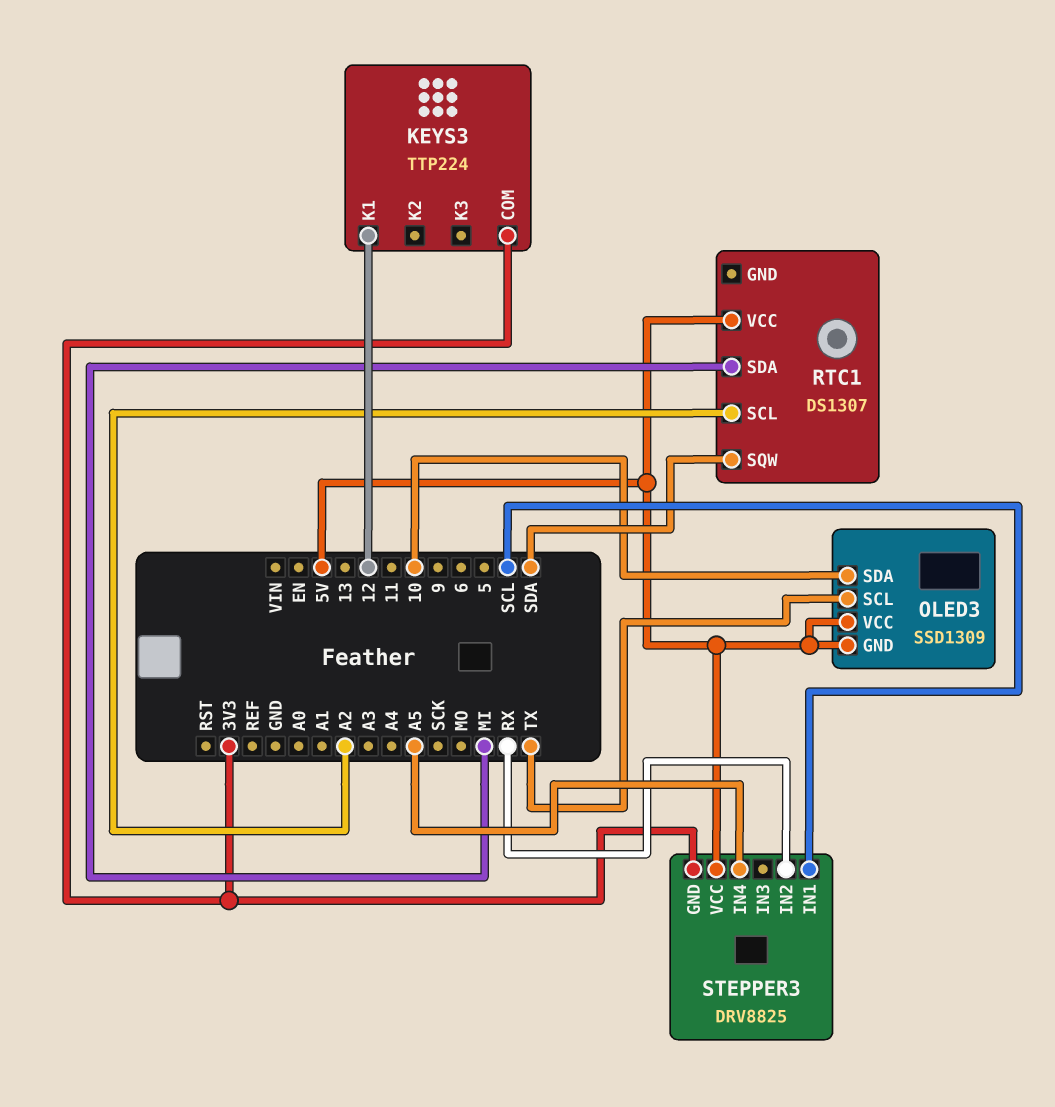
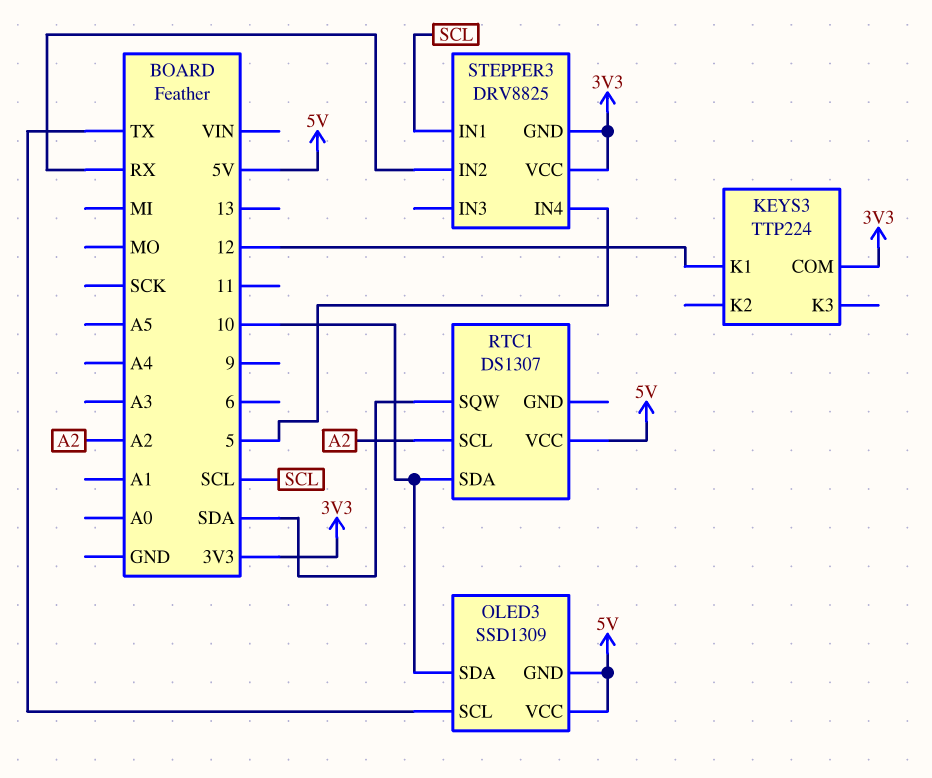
RTC1 pin SDA: MI -> 10
STEPPER3 pin IN4: A5 -> 5
STEPPER3 pin VCC: 5V -> 3V3

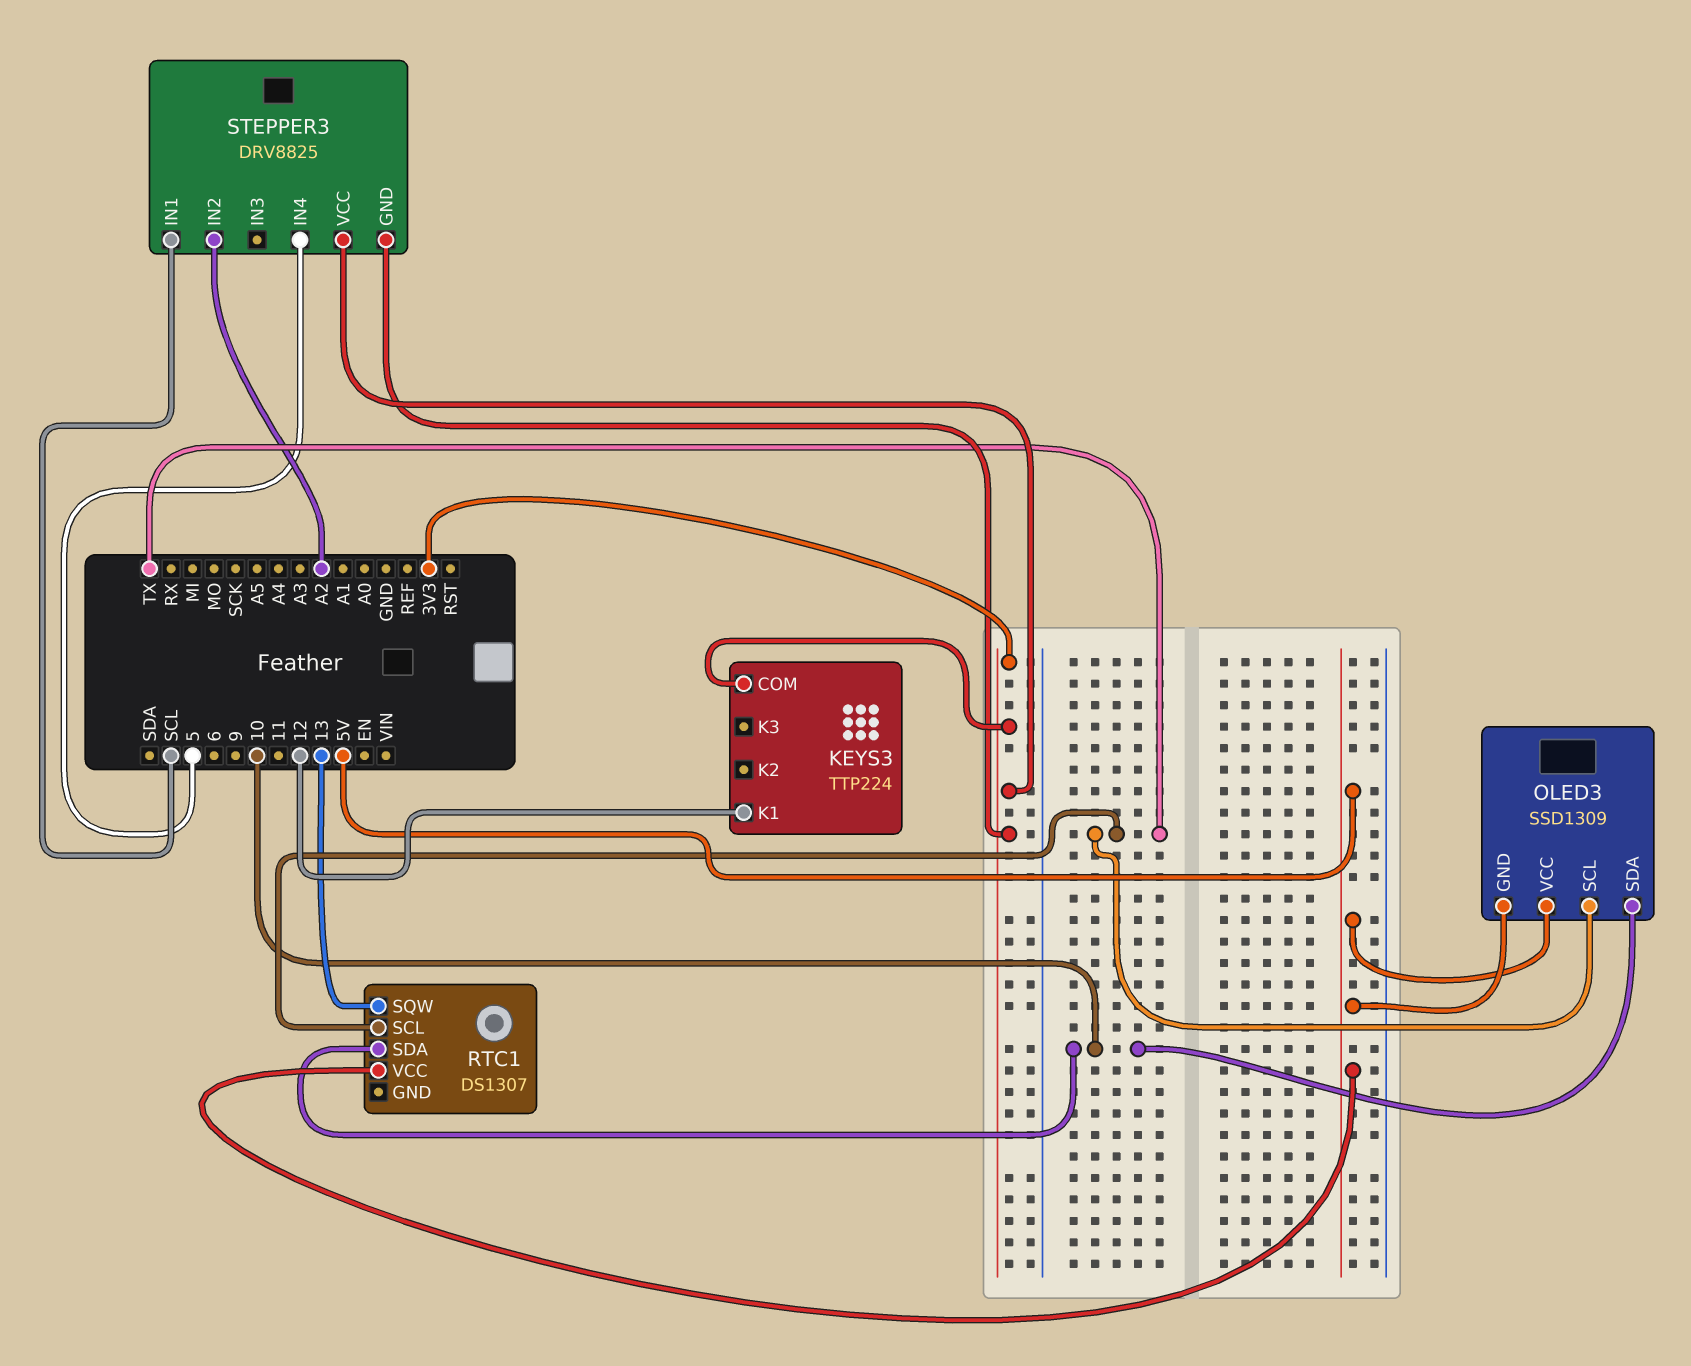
RTC1 pin SCL: A2 -> TX
RTC1 pin SQW: SDA -> 13
STEPPER3 pin IN2: RX -> A2

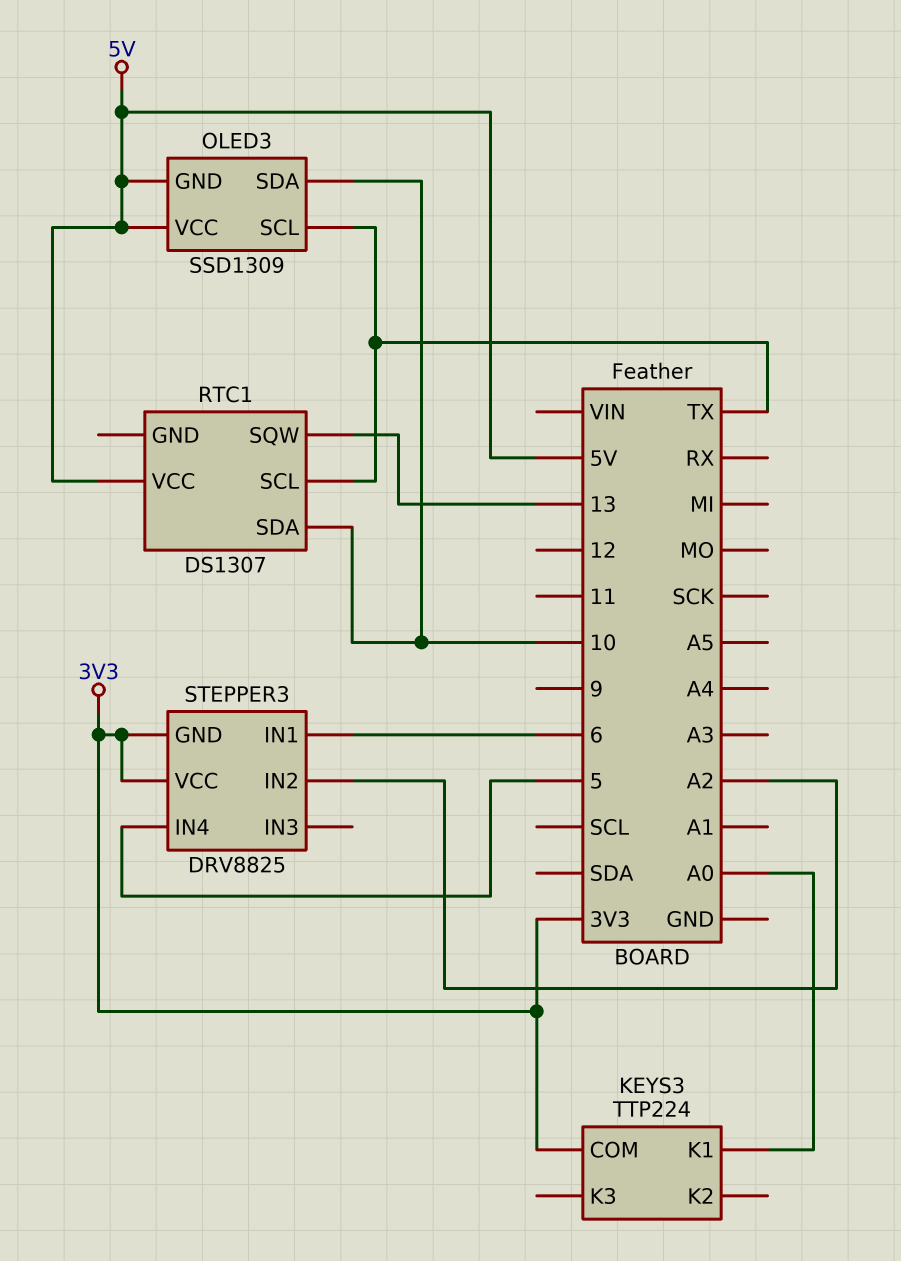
KEYS3 pin K1: 12 -> A0
STEPPER3 pin IN1: SCL -> 6

